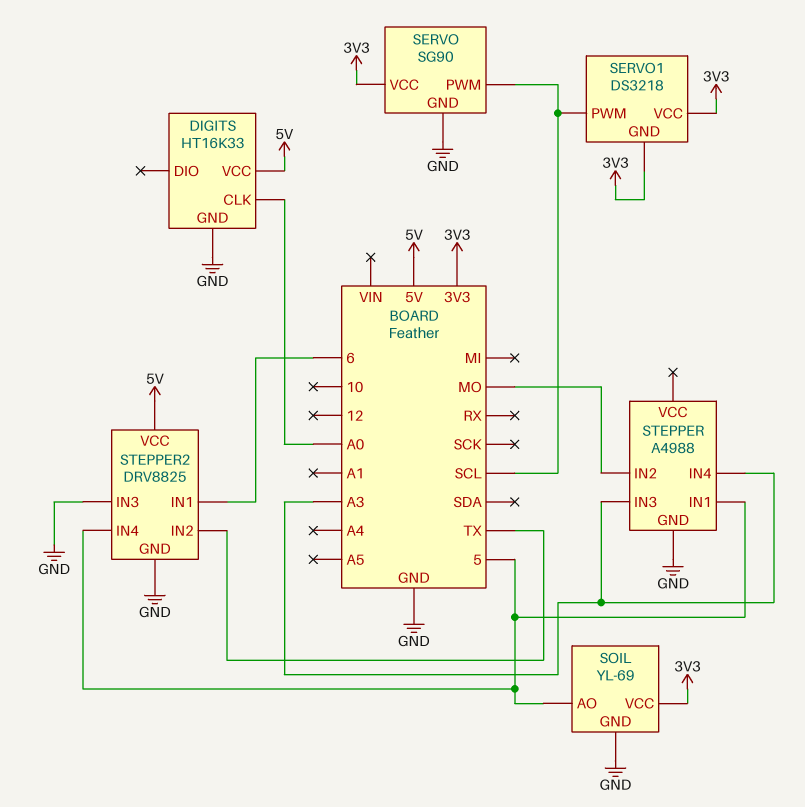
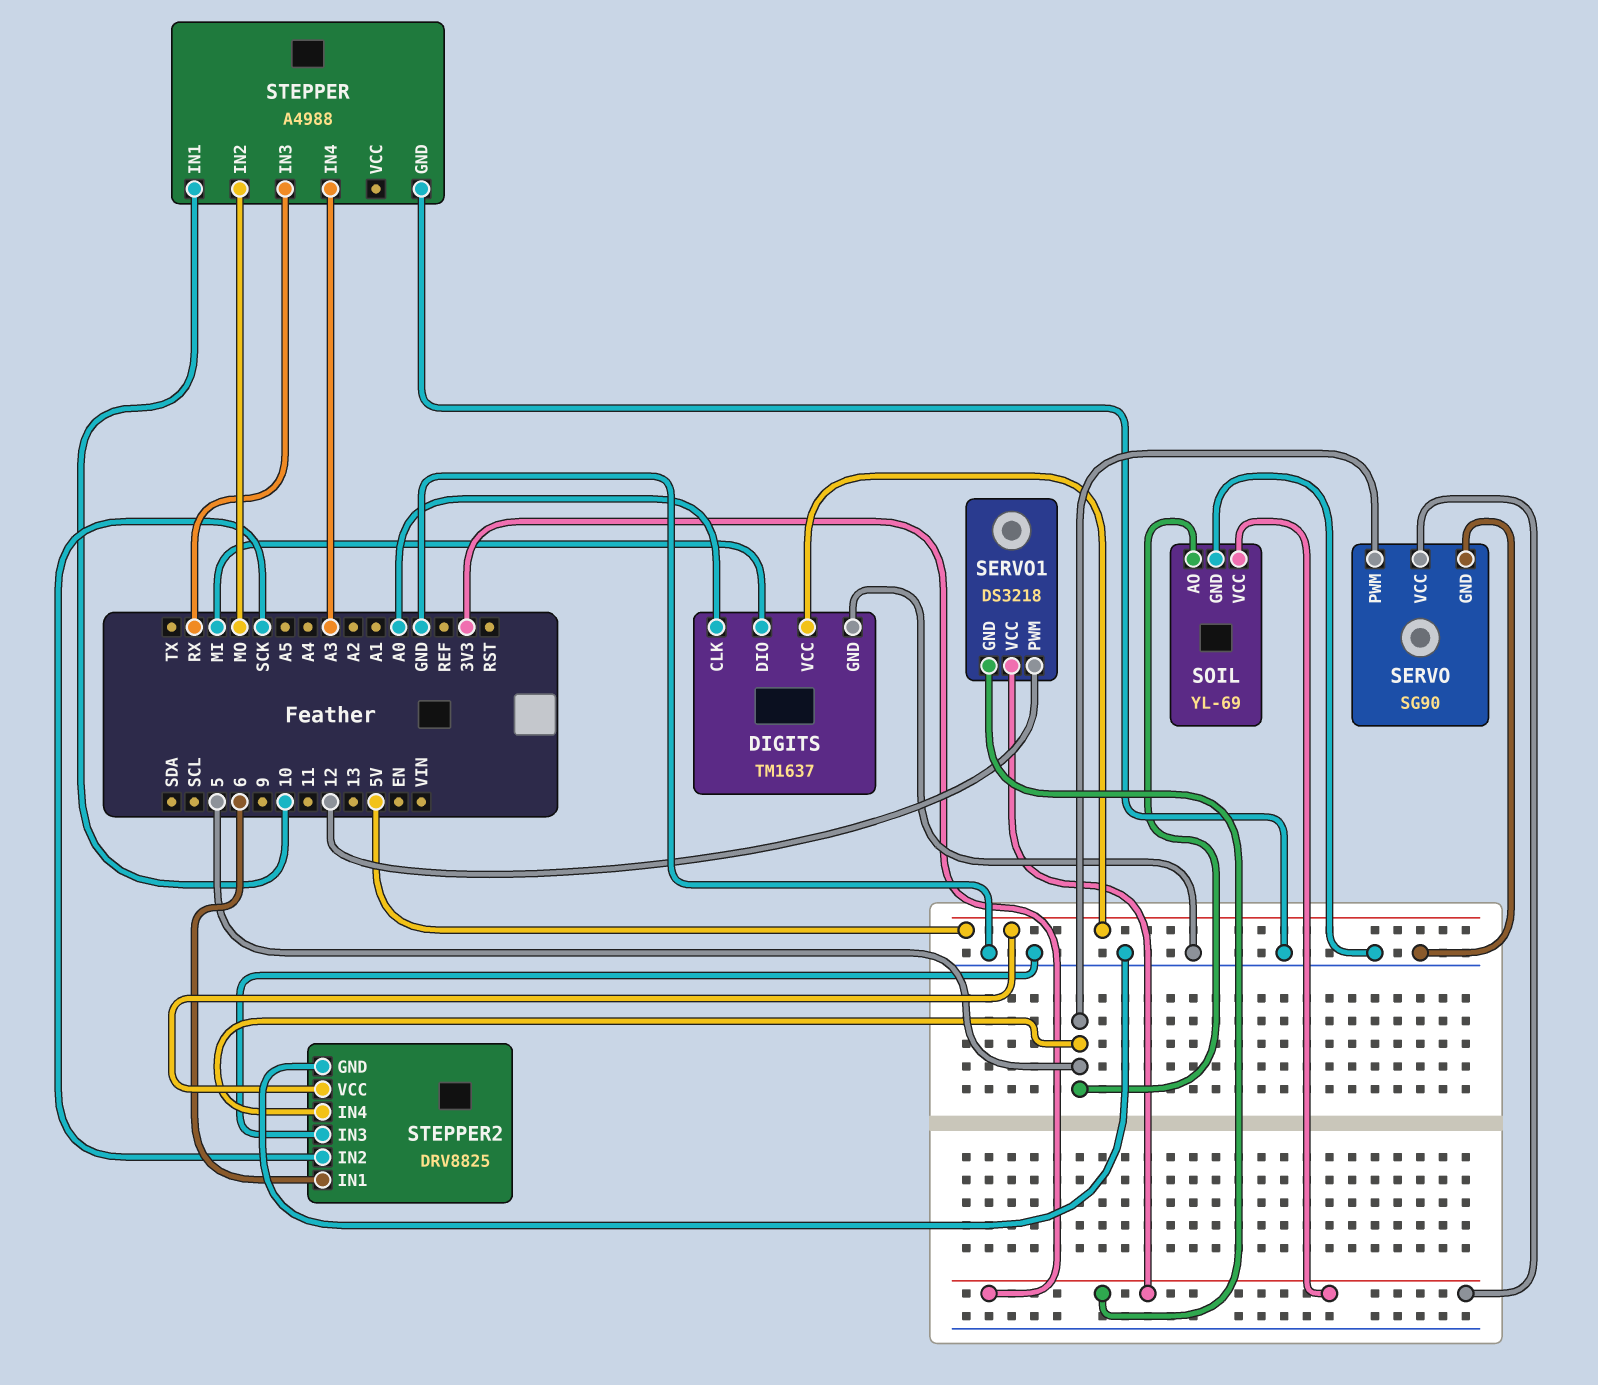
DIGITS: HT16K33 -> TM1637
DIGITS pin DIO: none -> MI
SERVO pin PWM: SCL -> 5
SERVO1 pin PWM: SCL -> 12
STEPPER pin IN1: 5 -> 10
STEPPER pin IN3: A3 -> RX
STEPPER2 pin IN2: TX -> SCK

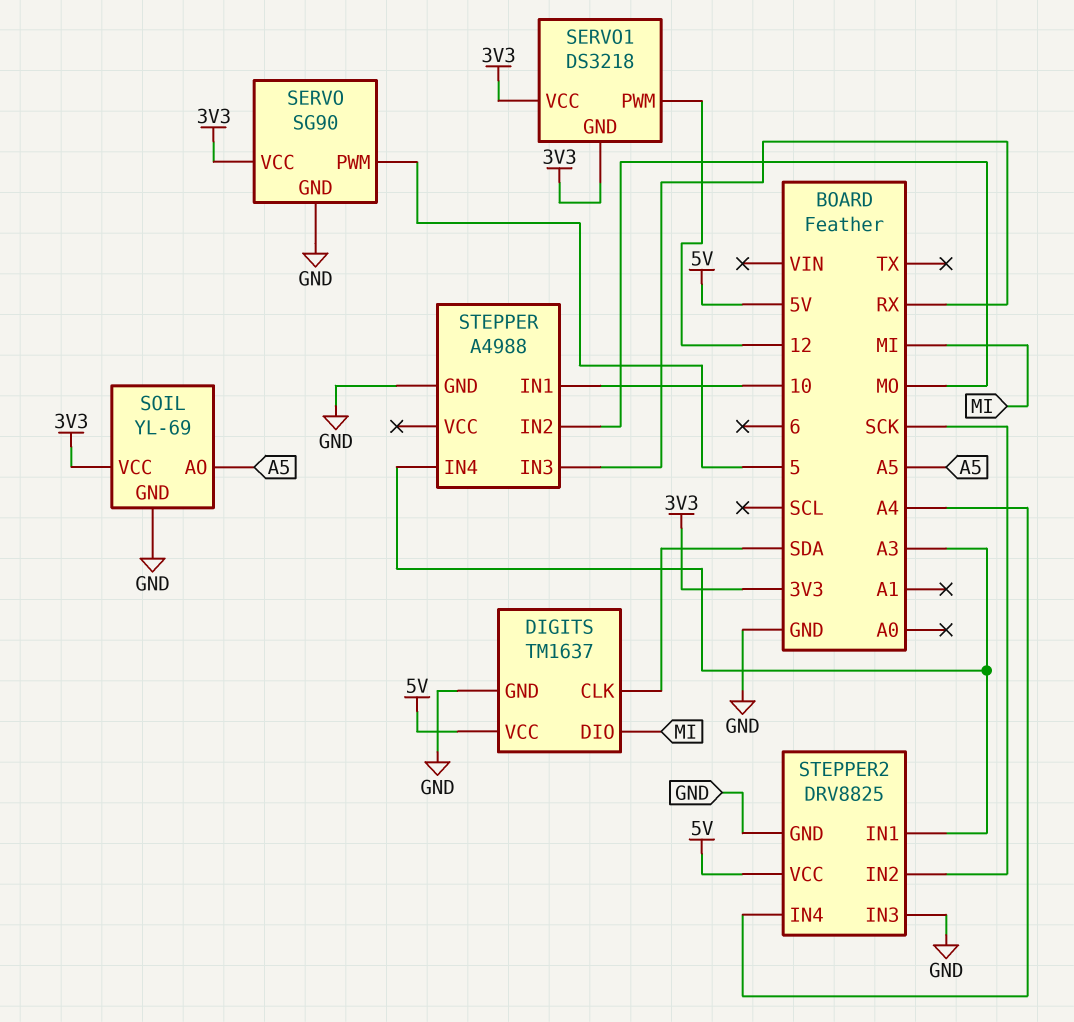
DIGITS pin CLK: A0 -> SDA
SOIL pin AO: 5 -> A5
STEPPER2 pin IN1: 6 -> A3
STEPPER2 pin IN4: 5 -> A4

